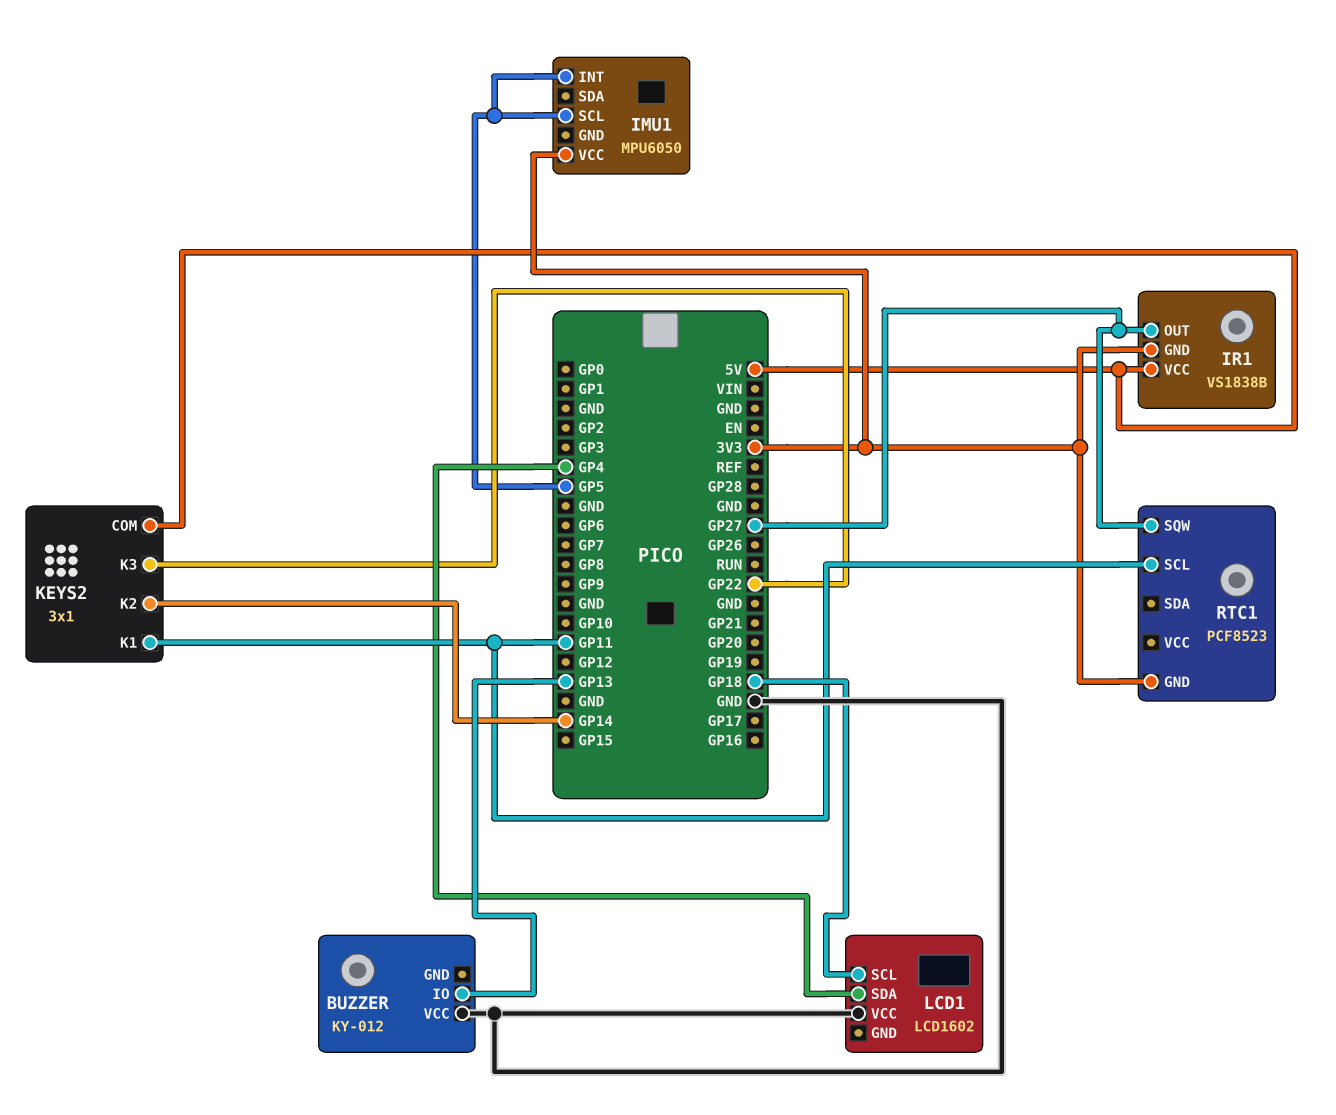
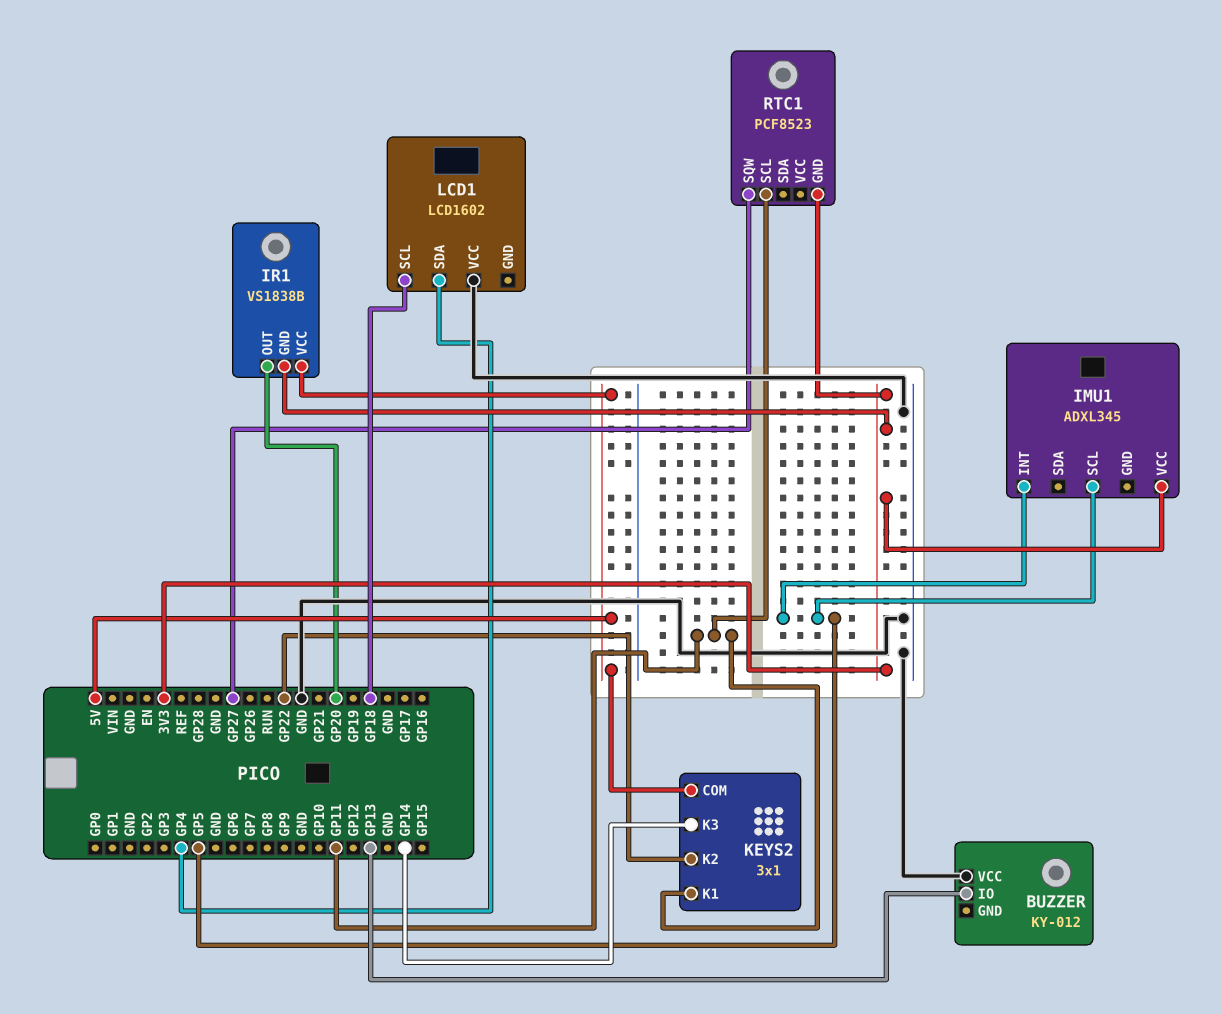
IMU1: MPU6050 -> ADXL345
IR1 pin OUT: GP27 -> GP20
KEYS2 pin K2: GP14 -> GP22
KEYS2 pin K3: GP22 -> GP14

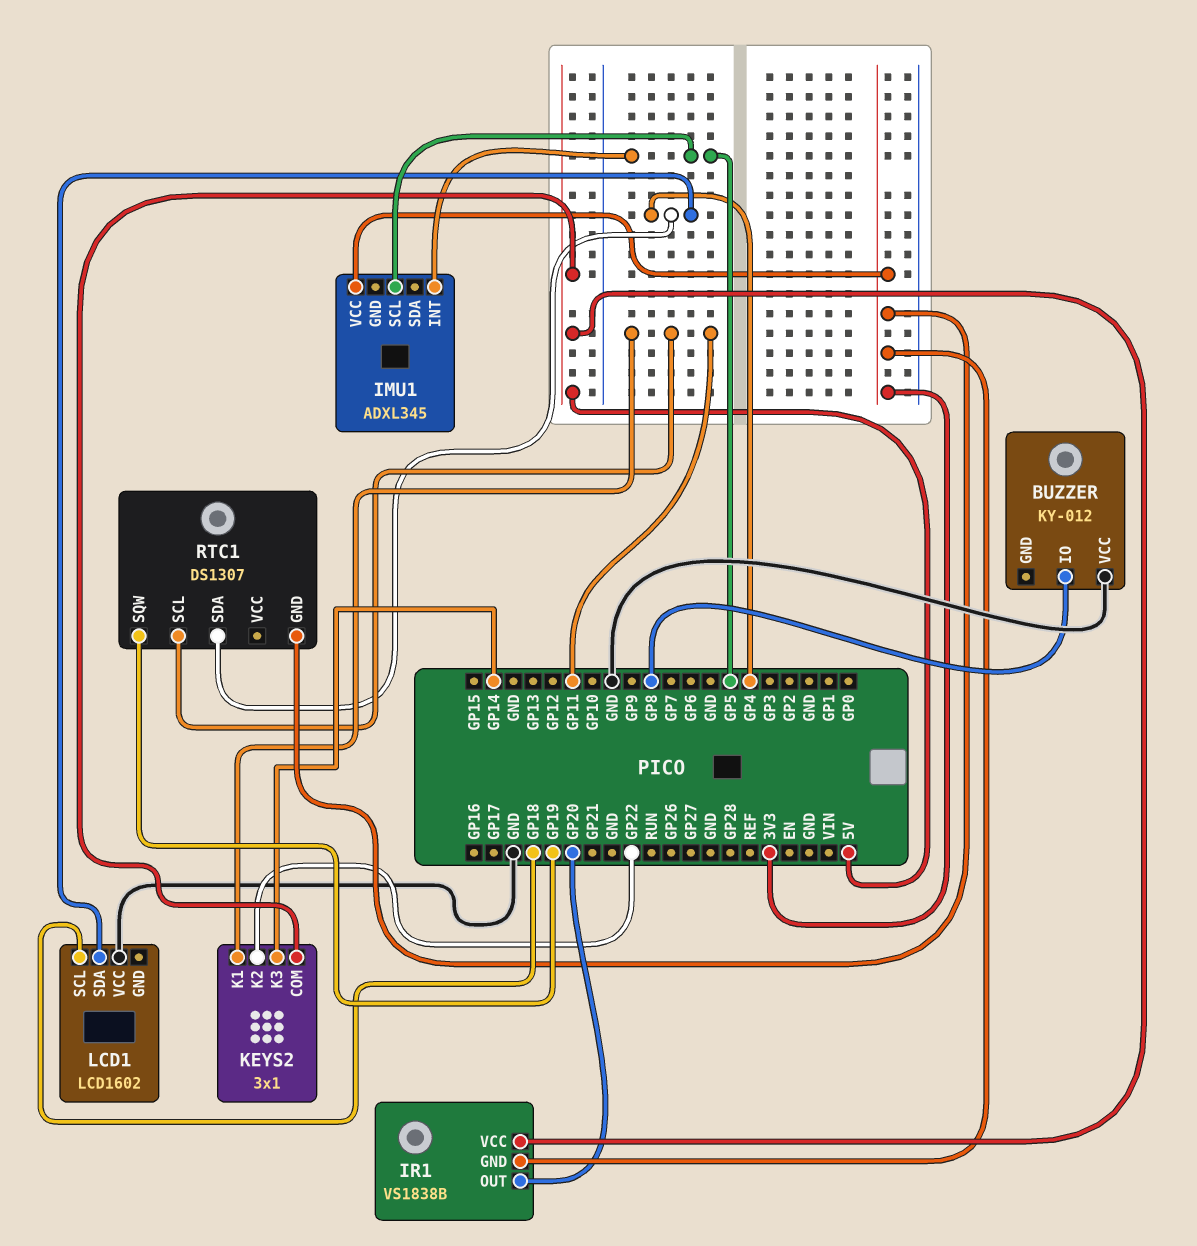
BUZZER pin IO: GP13 -> GP8
RTC1: PCF8523 -> DS1307
RTC1 pin SDA: none -> GP4
RTC1 pin SQW: GP27 -> GP19

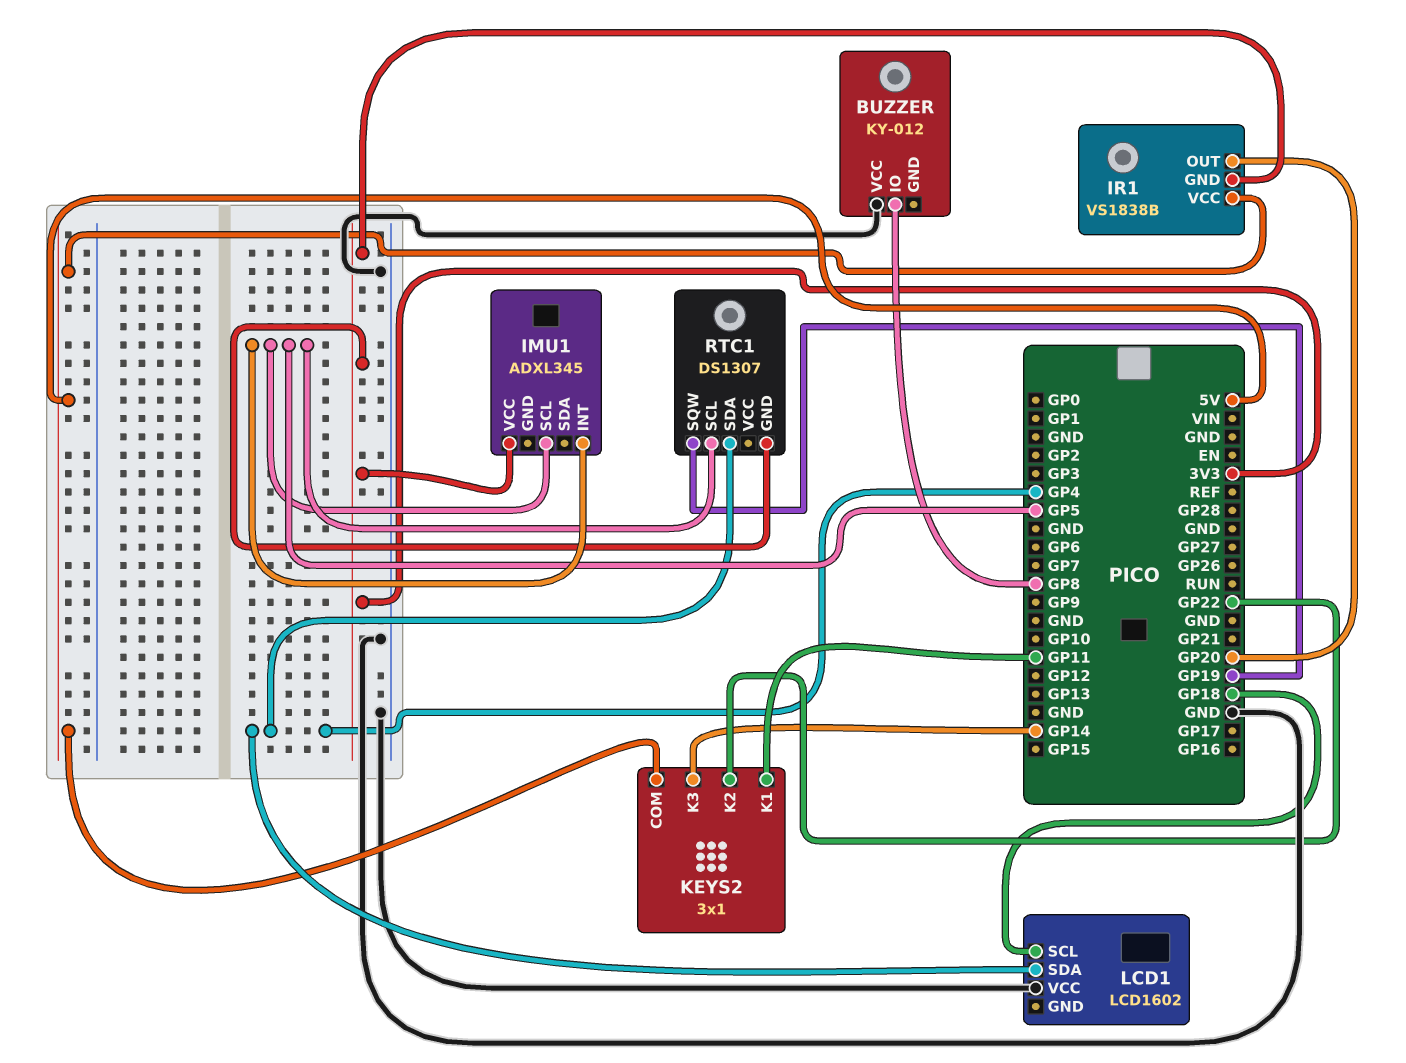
RTC1 pin SCL: GP11 -> GP5

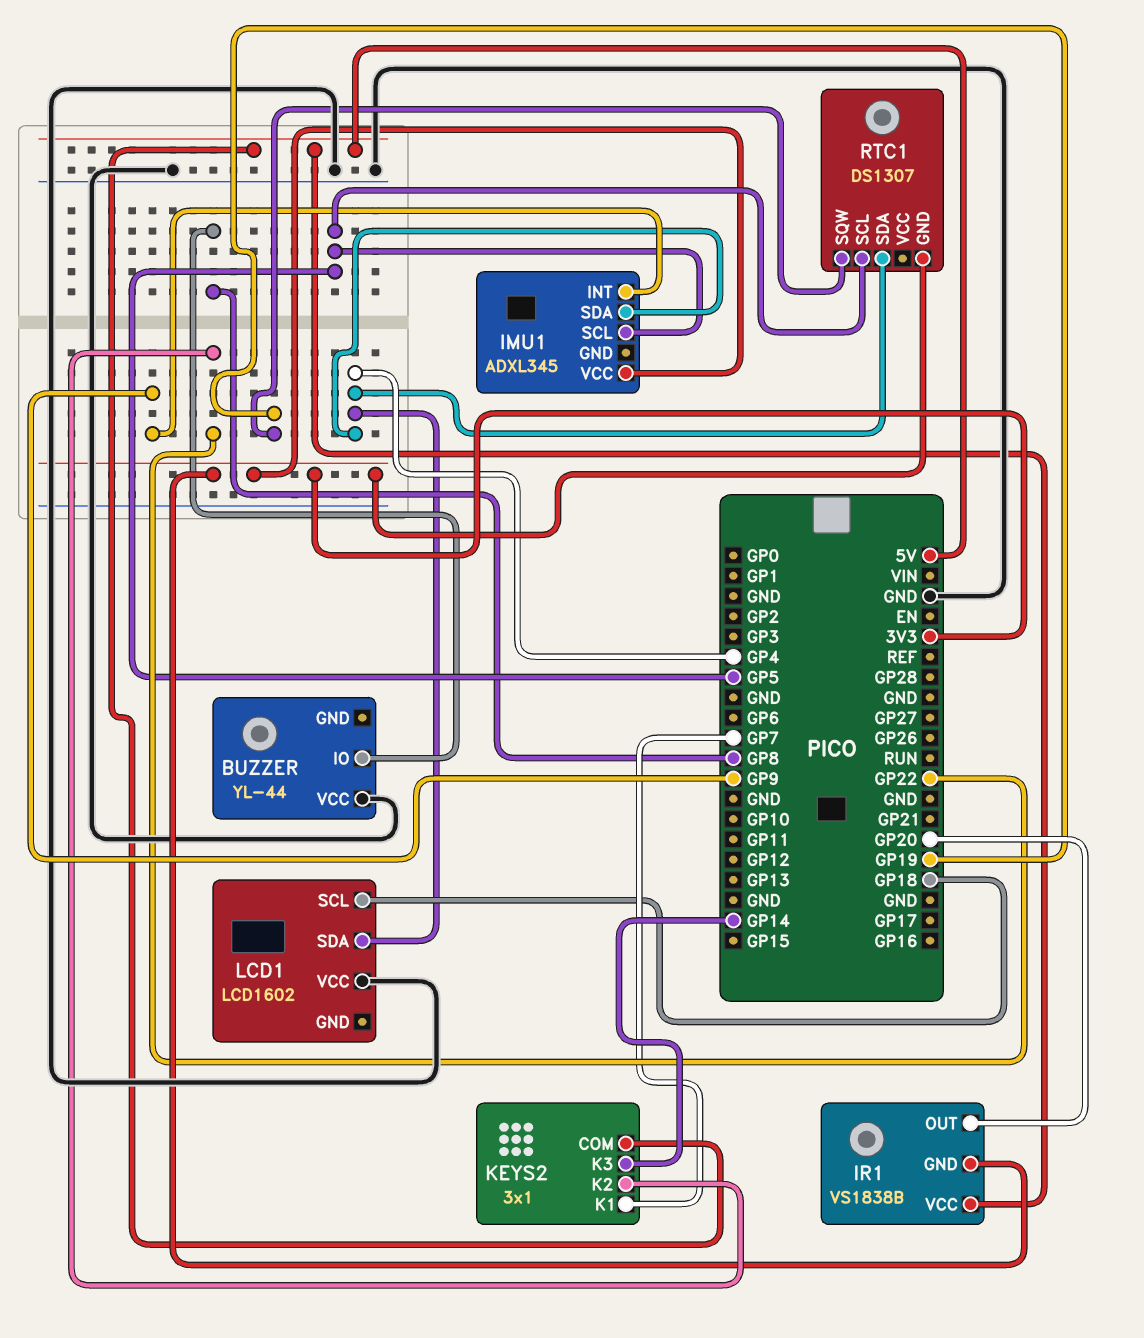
BUZZER: KY-012 -> YL-44
IMU1 pin INT: GP5 -> GP9
IMU1 pin SDA: none -> GP4
KEYS2 pin K1: GP11 -> GP7

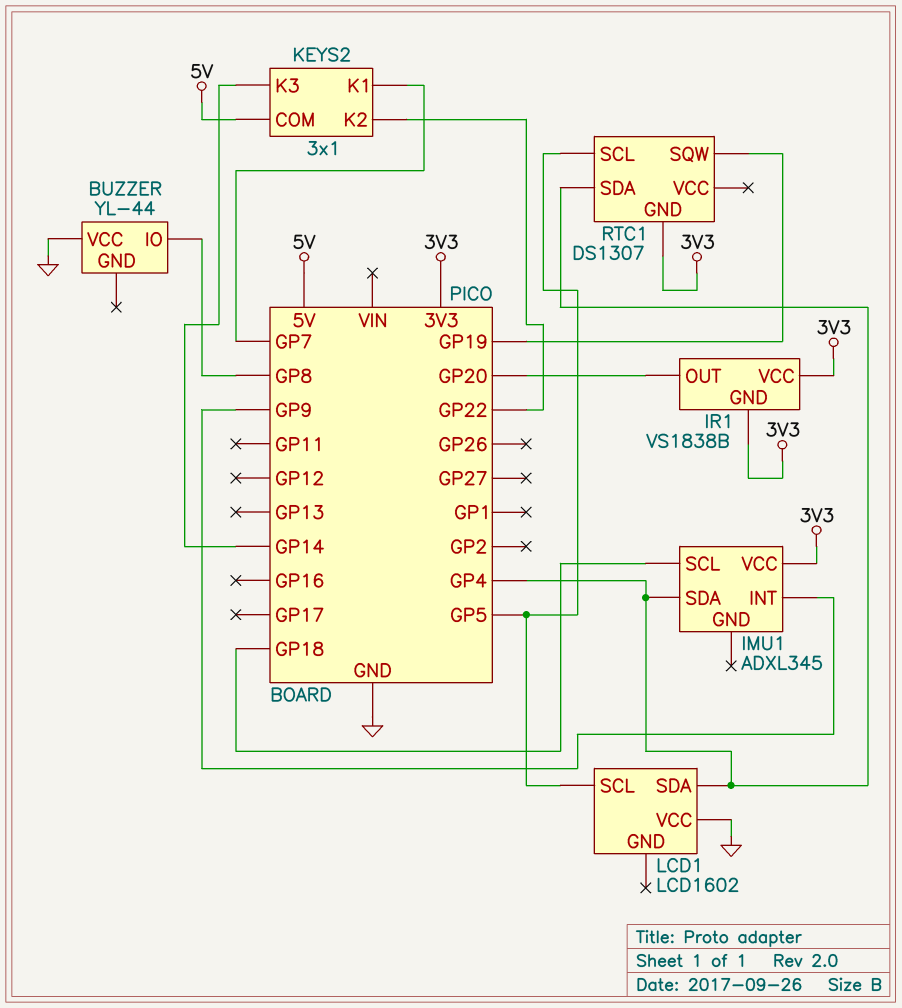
IMU1 pin SCL: GP5 -> GP18
IR1 pin VCC: 5V -> 3V3
LCD1 pin SCL: GP18 -> GP5

